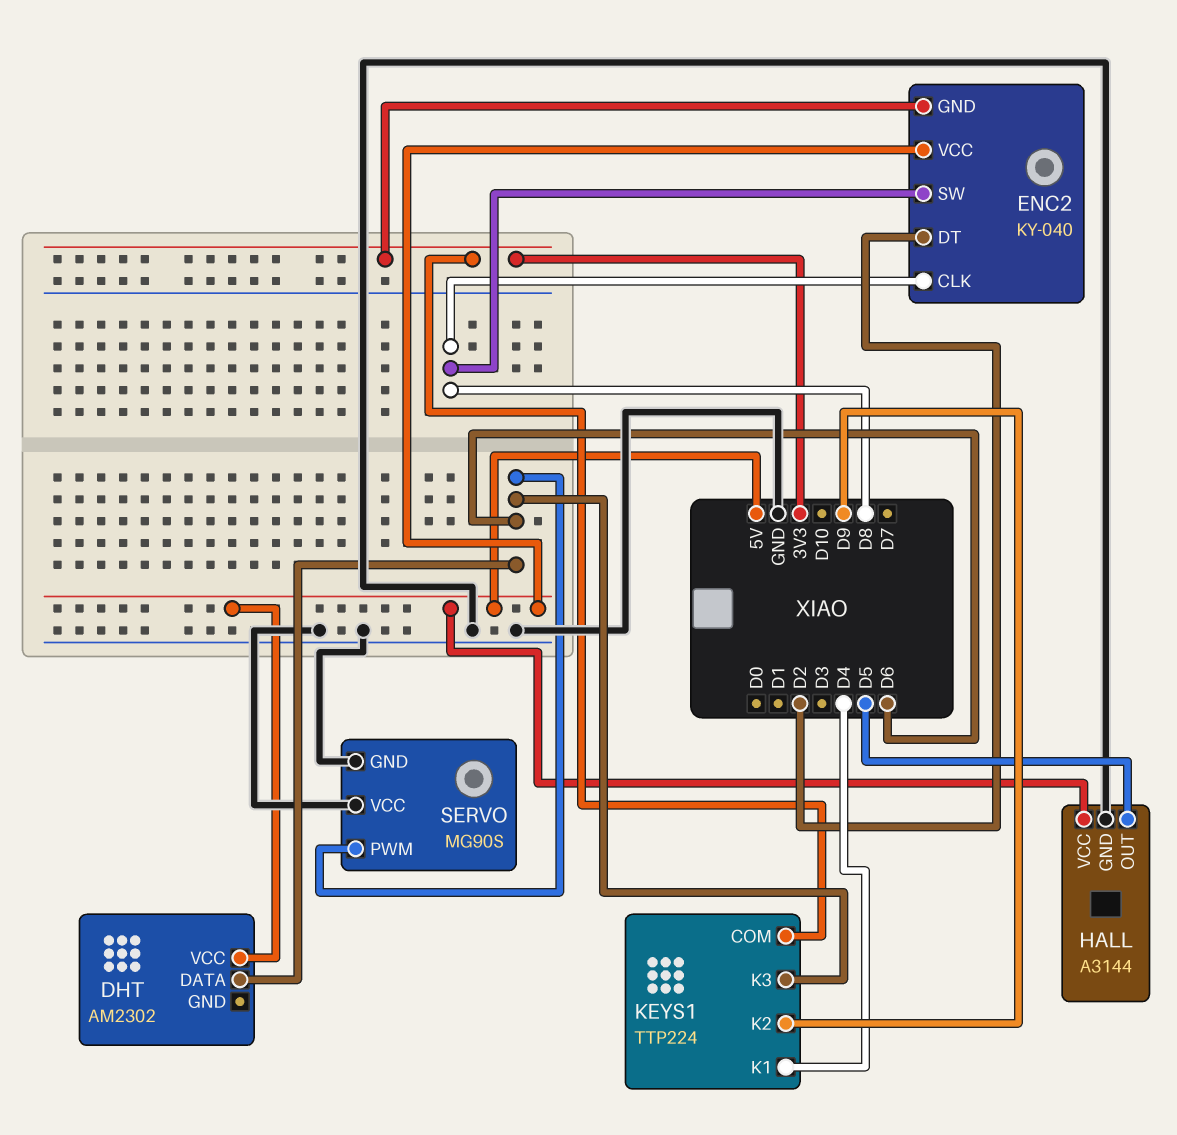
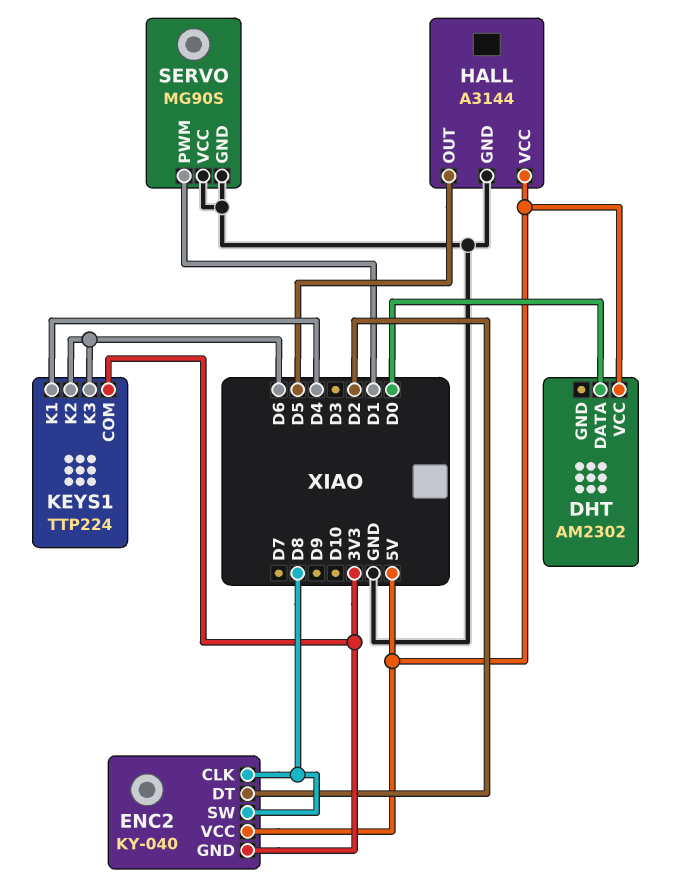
DHT pin DATA: D6 -> D0
KEYS1 pin K2: D9 -> D6
SERVO pin PWM: D6 -> D1

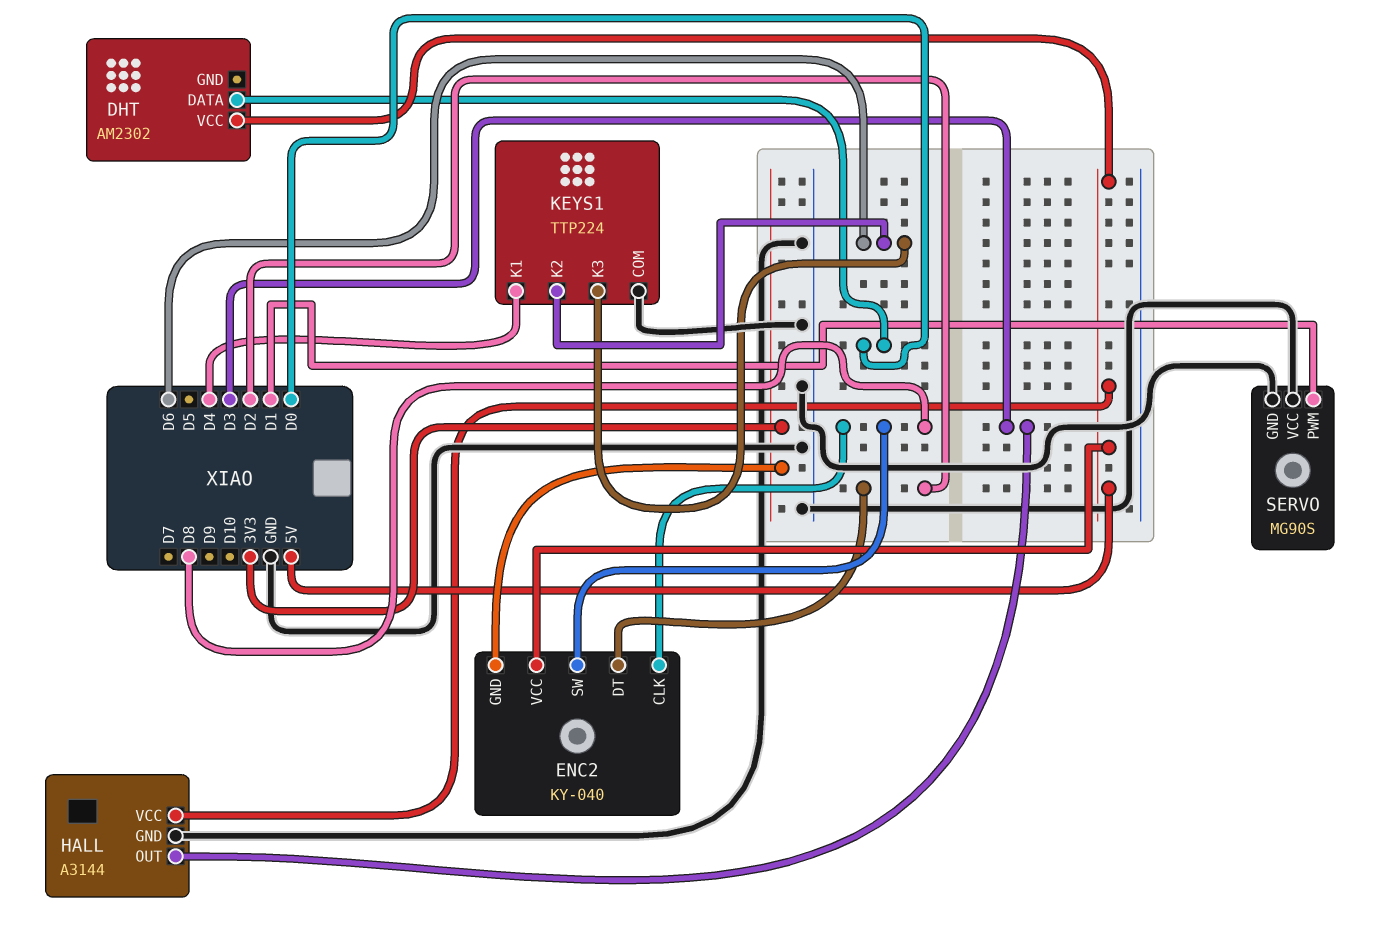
HALL pin OUT: D5 -> D3
KEYS1 pin COM: 3V3 -> GND

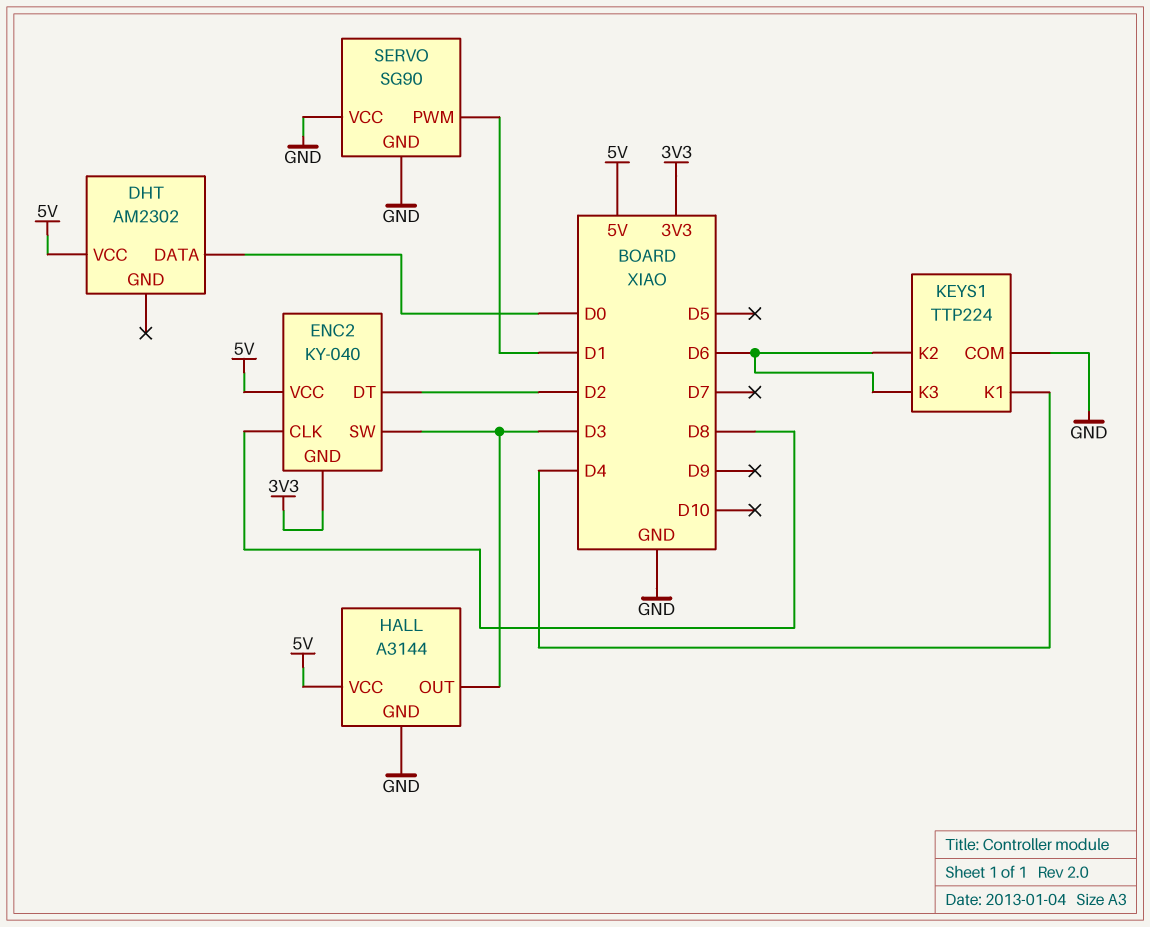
ENC2 pin SW: D8 -> D3
SERVO: MG90S -> SG90

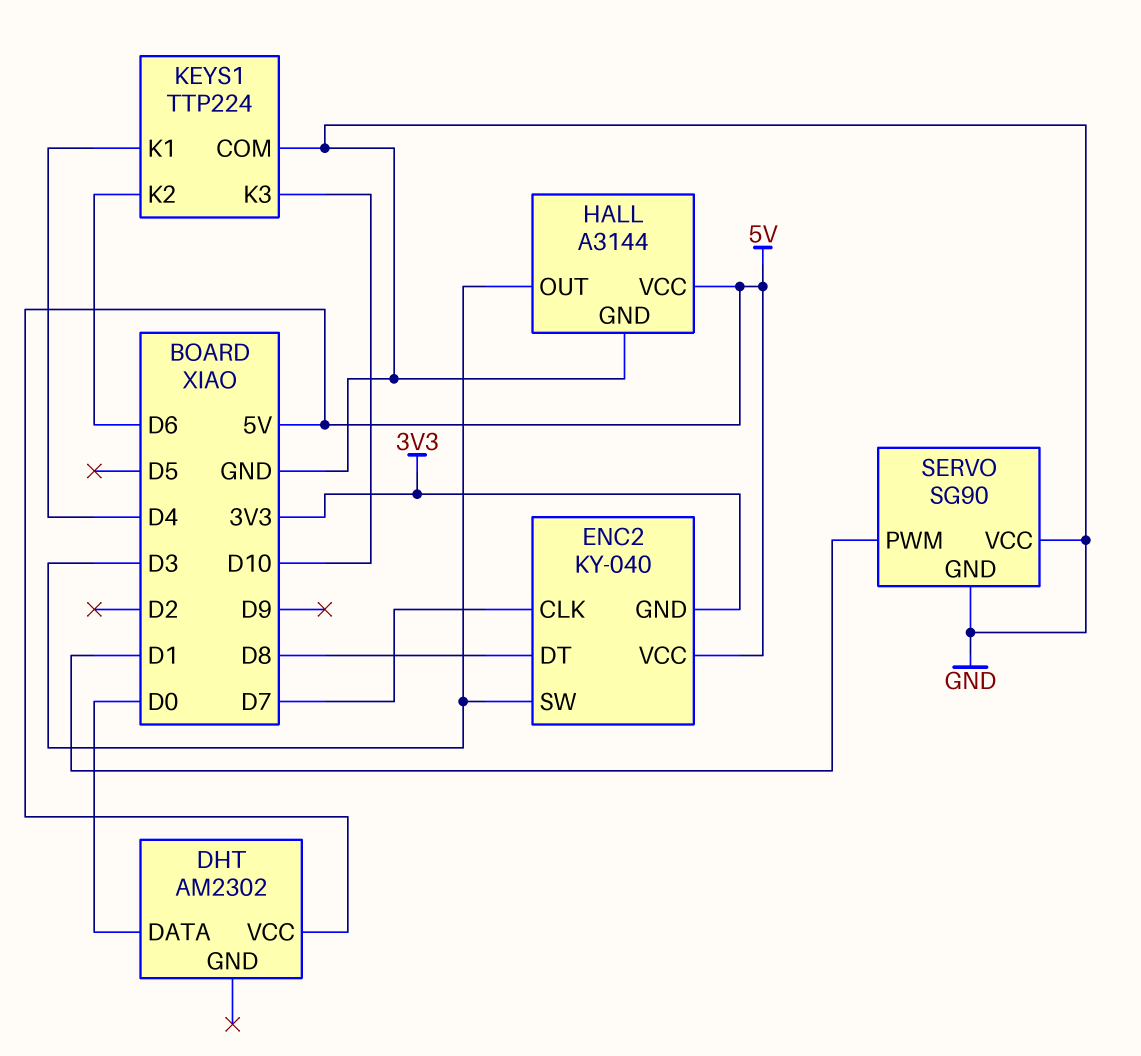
ENC2 pin CLK: D8 -> D7
ENC2 pin DT: D2 -> D8
KEYS1 pin K3: D6 -> D10

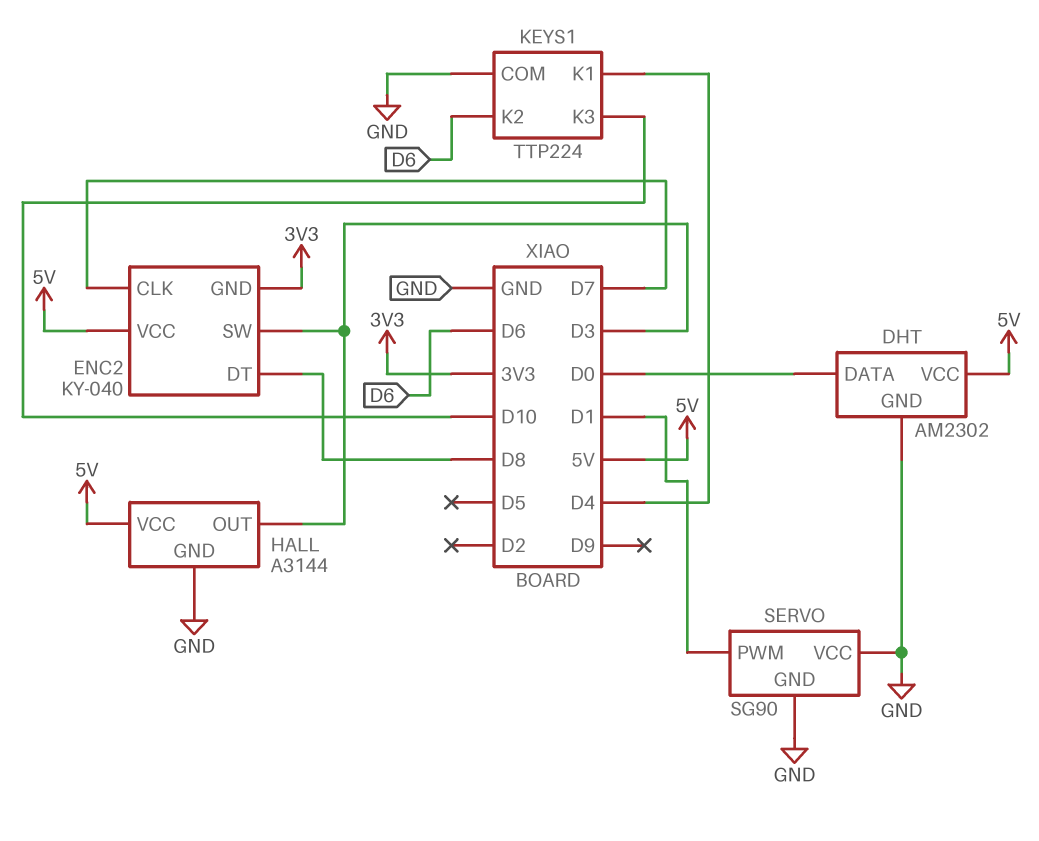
DHT pin GND: none -> GND

